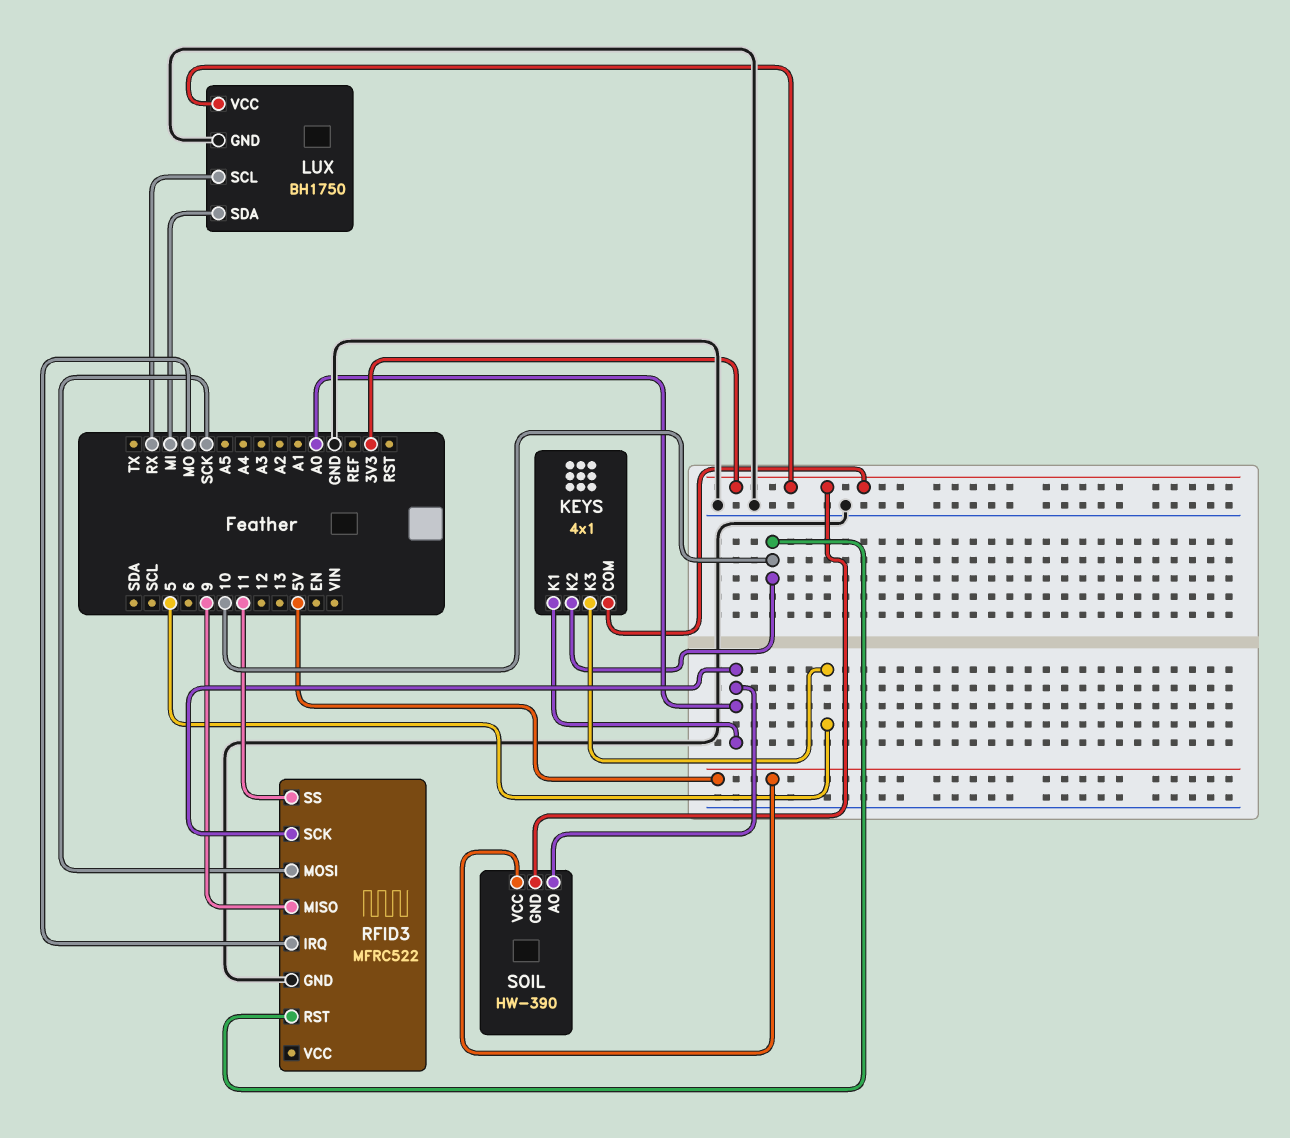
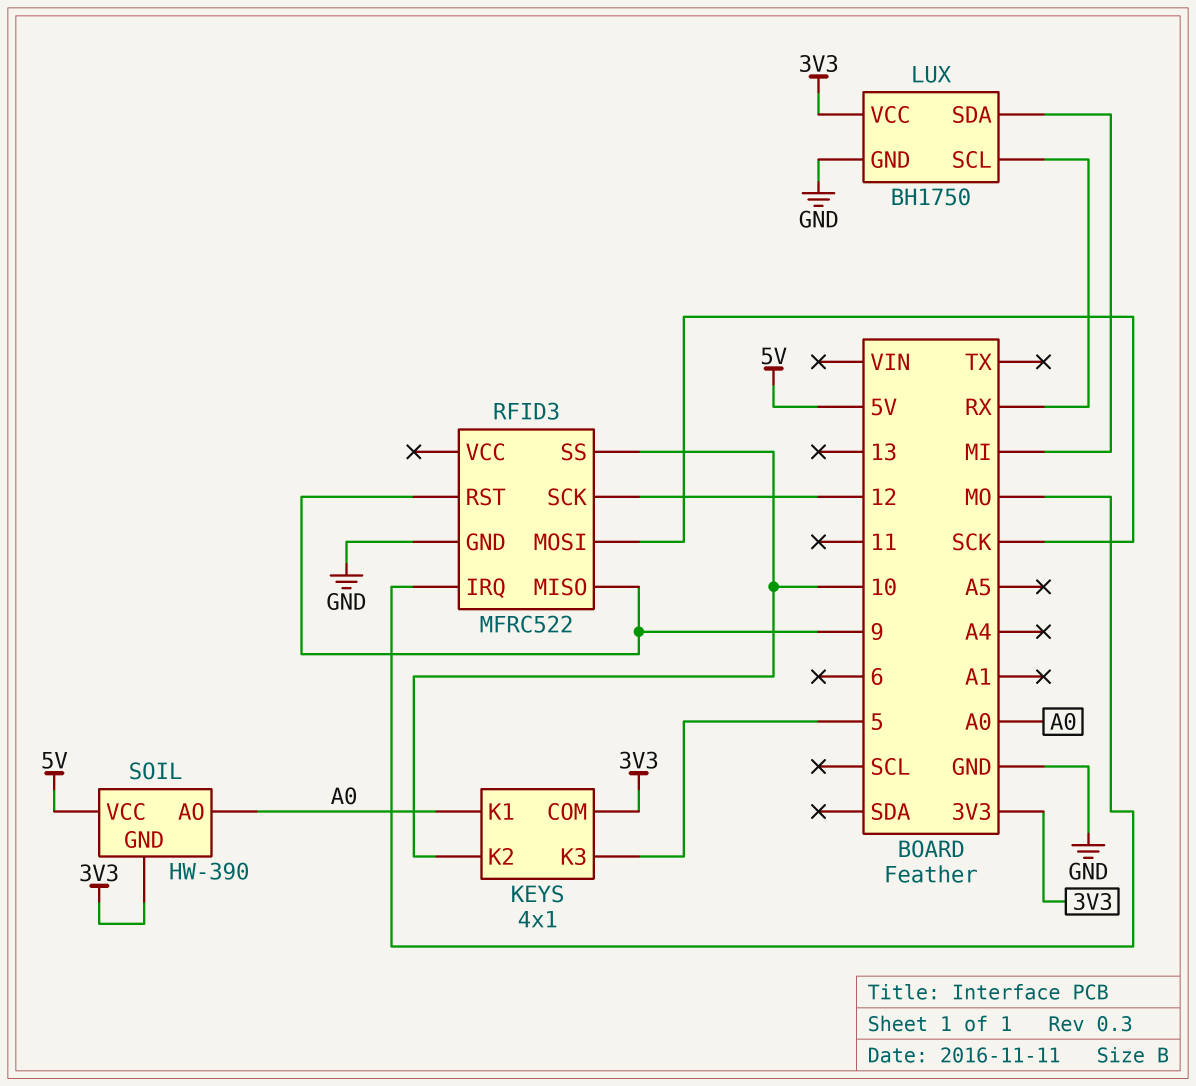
RFID3 pin RST: 10 -> 9
RFID3 pin SCK: A0 -> 12
RFID3 pin SS: 11 -> 10

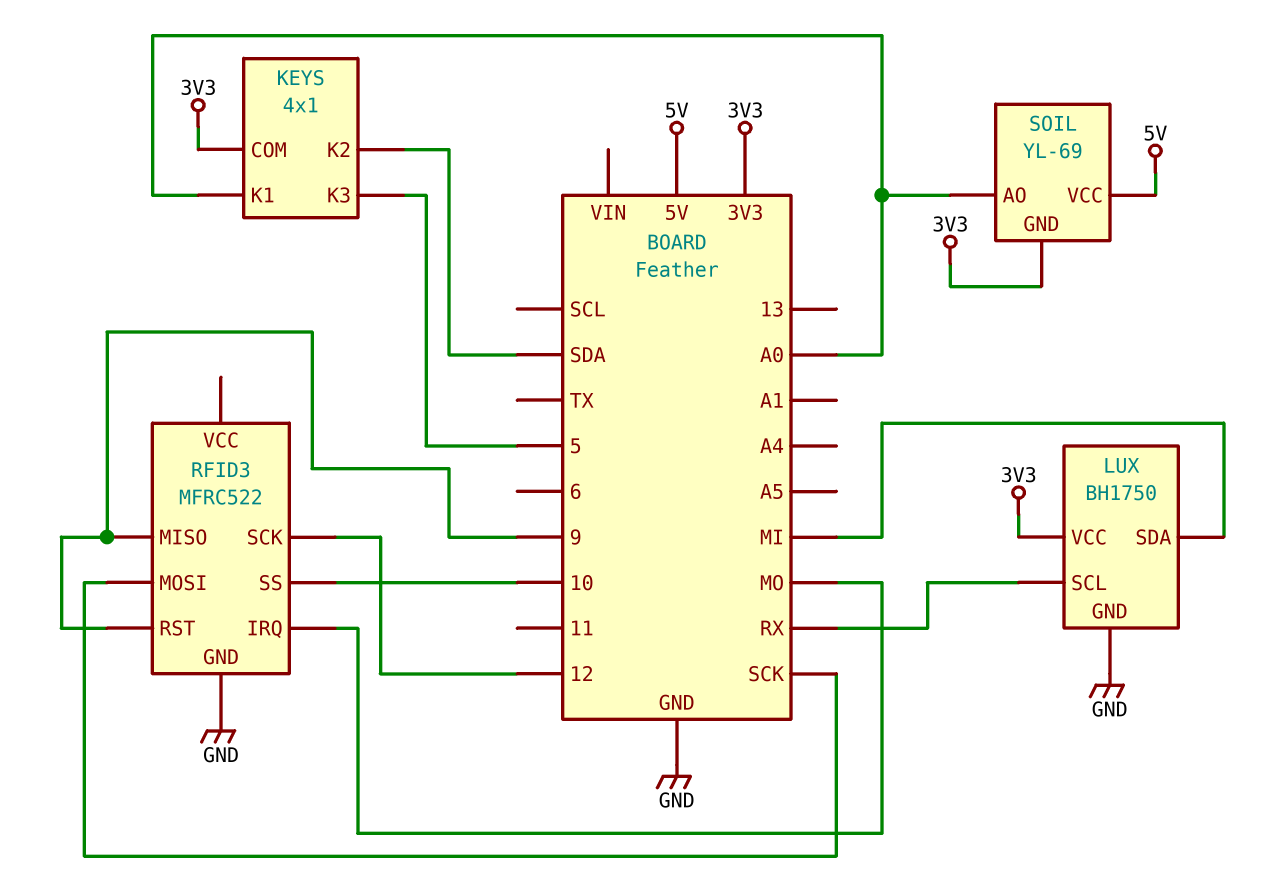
KEYS pin K2: 10 -> SDA
SOIL: HW-390 -> YL-69

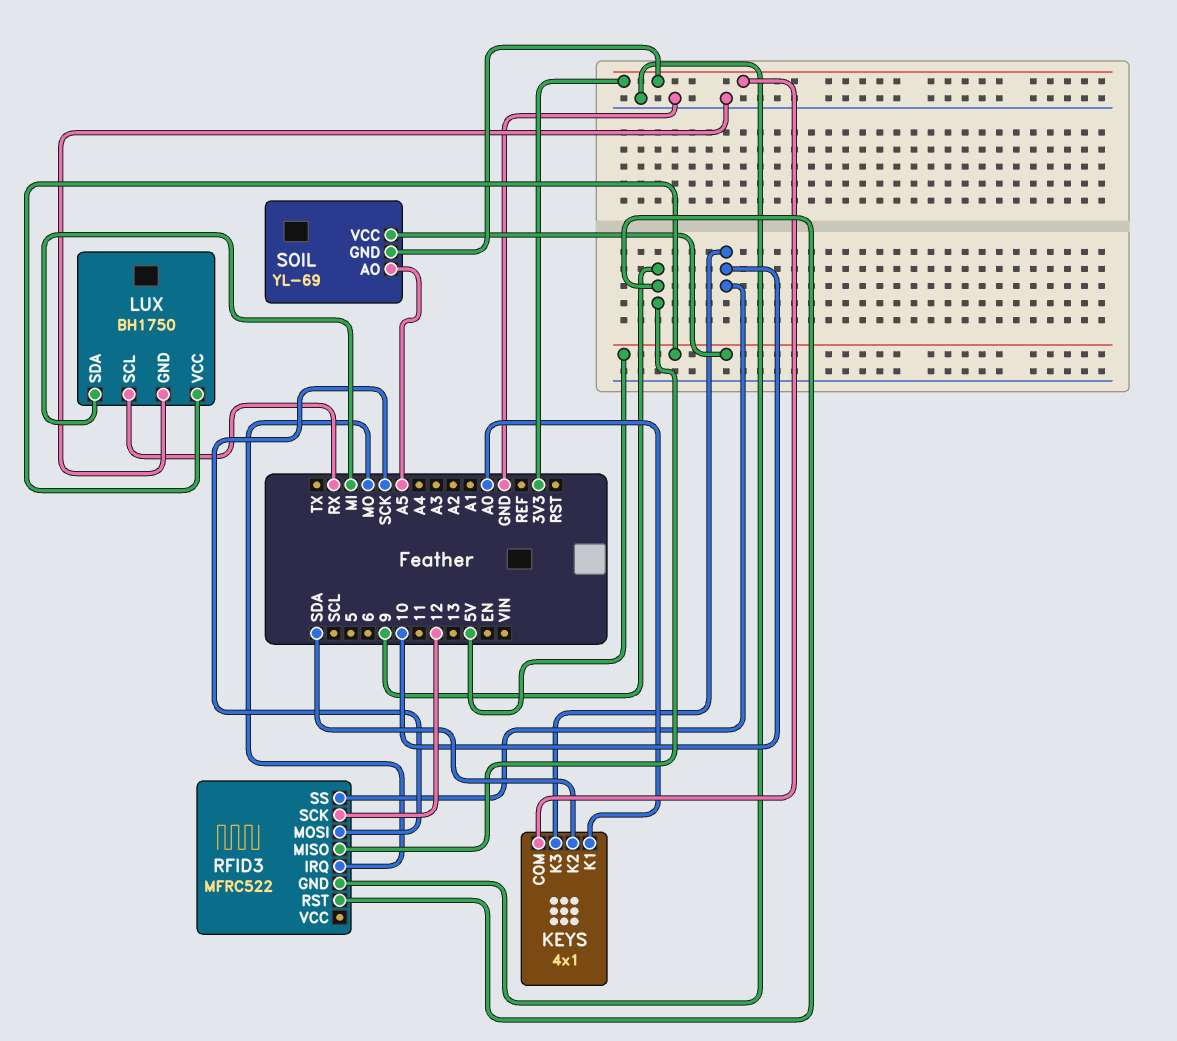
KEYS pin K3: 5 -> 10
LUX pin VCC: 3V3 -> 5V
SOIL pin AO: A0 -> A5

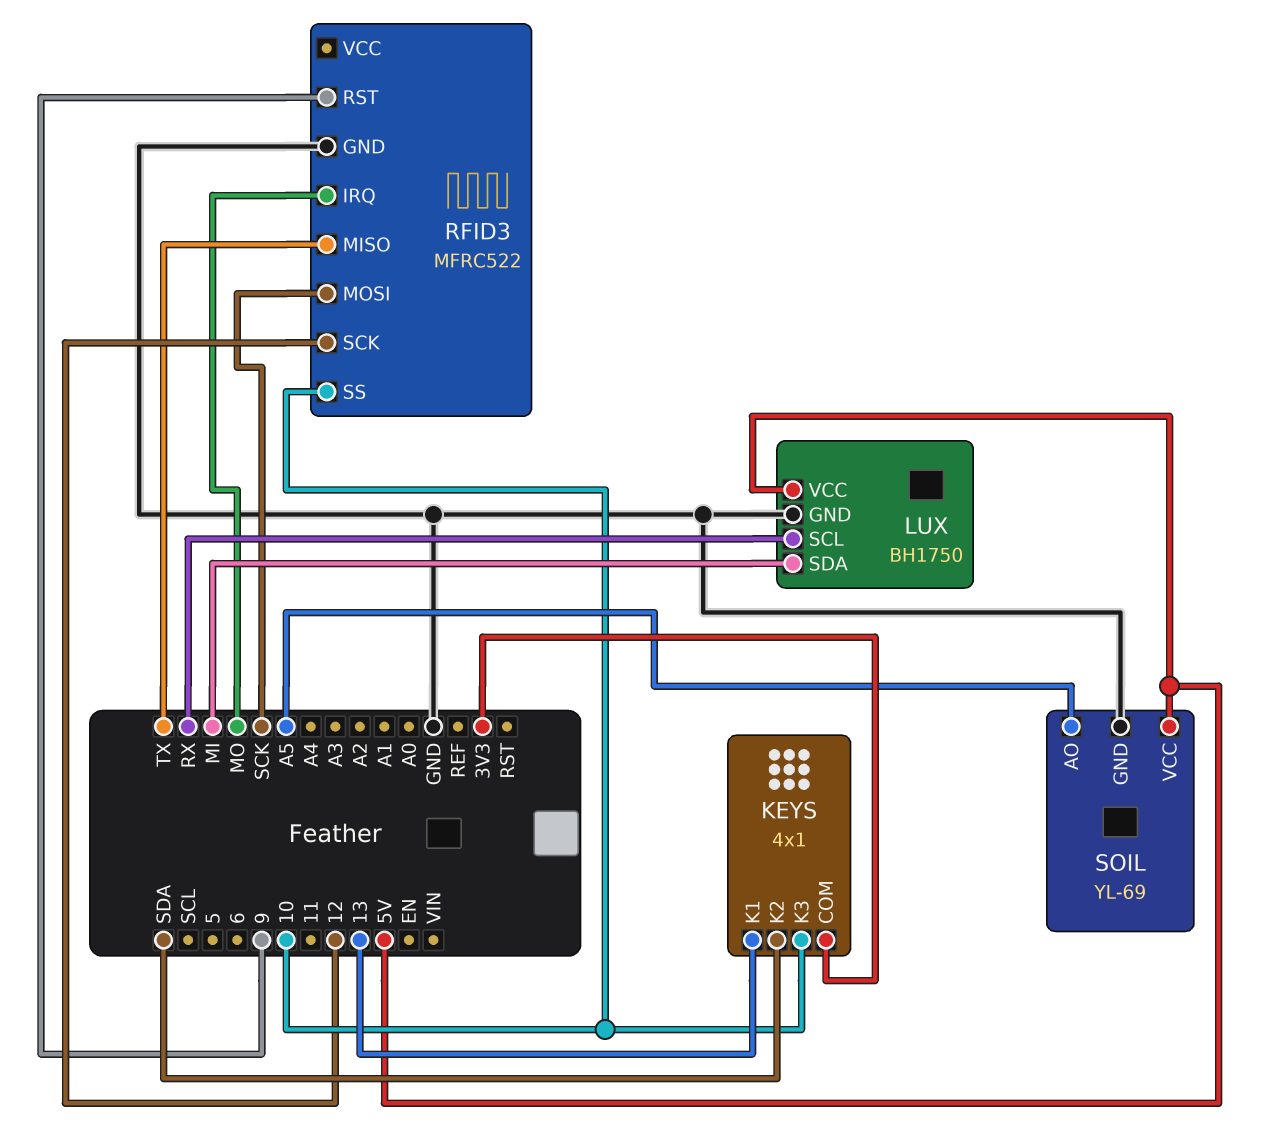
KEYS pin K1: A0 -> 13
RFID3 pin MISO: 9 -> TX
SOIL pin GND: 3V3 -> GND

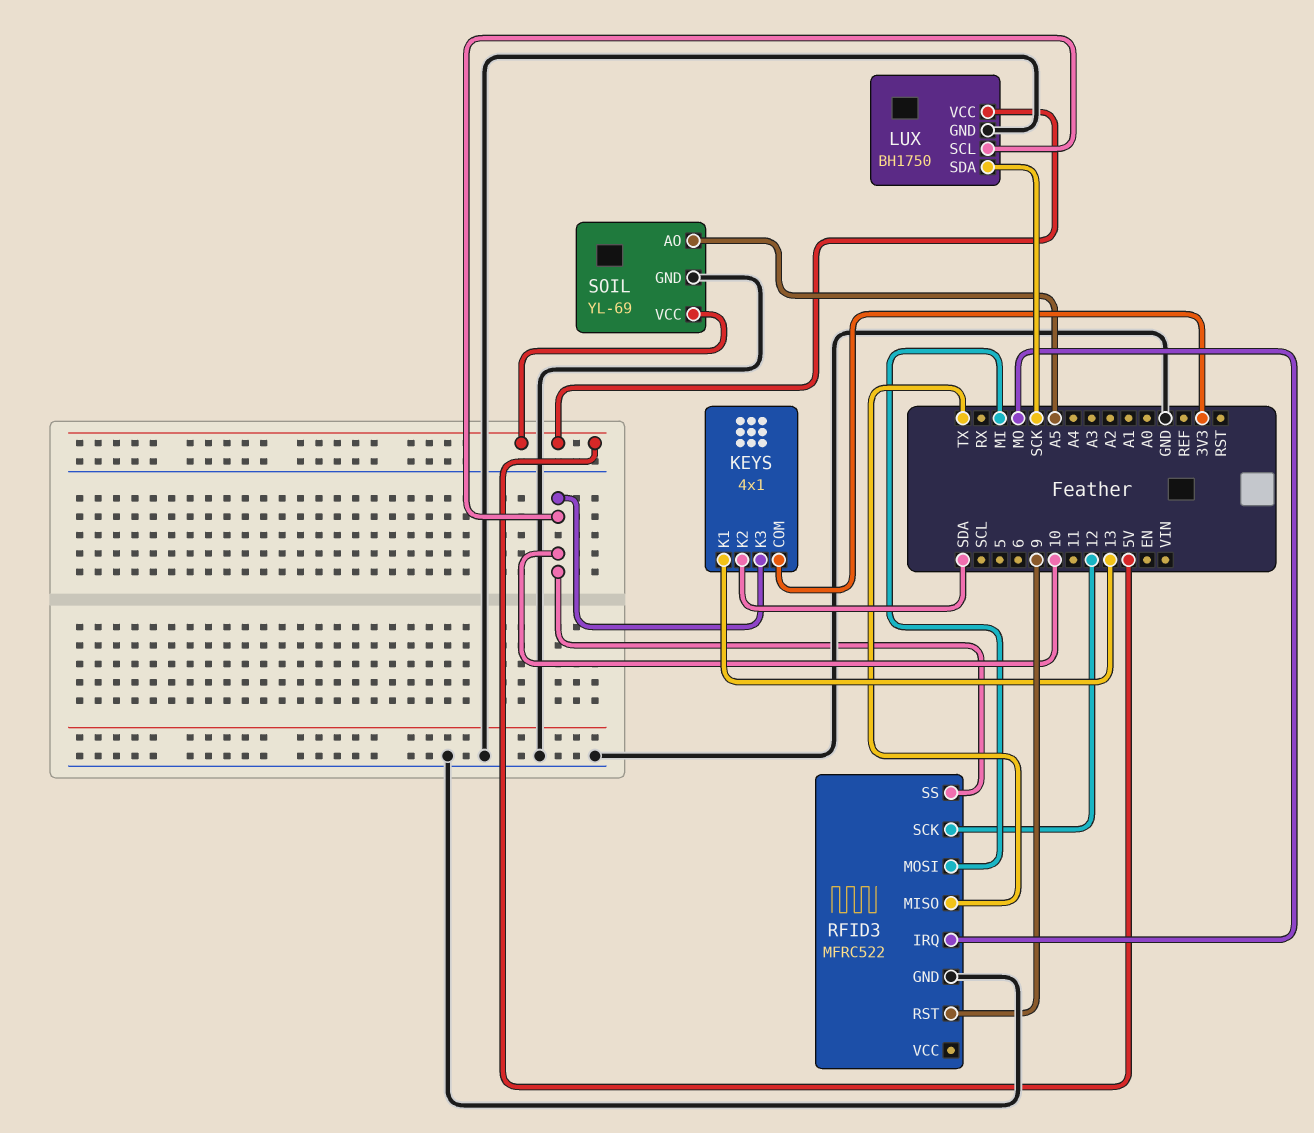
LUX pin SCL: RX -> 10
LUX pin SDA: MI -> SCK
RFID3 pin MOSI: SCK -> MI

